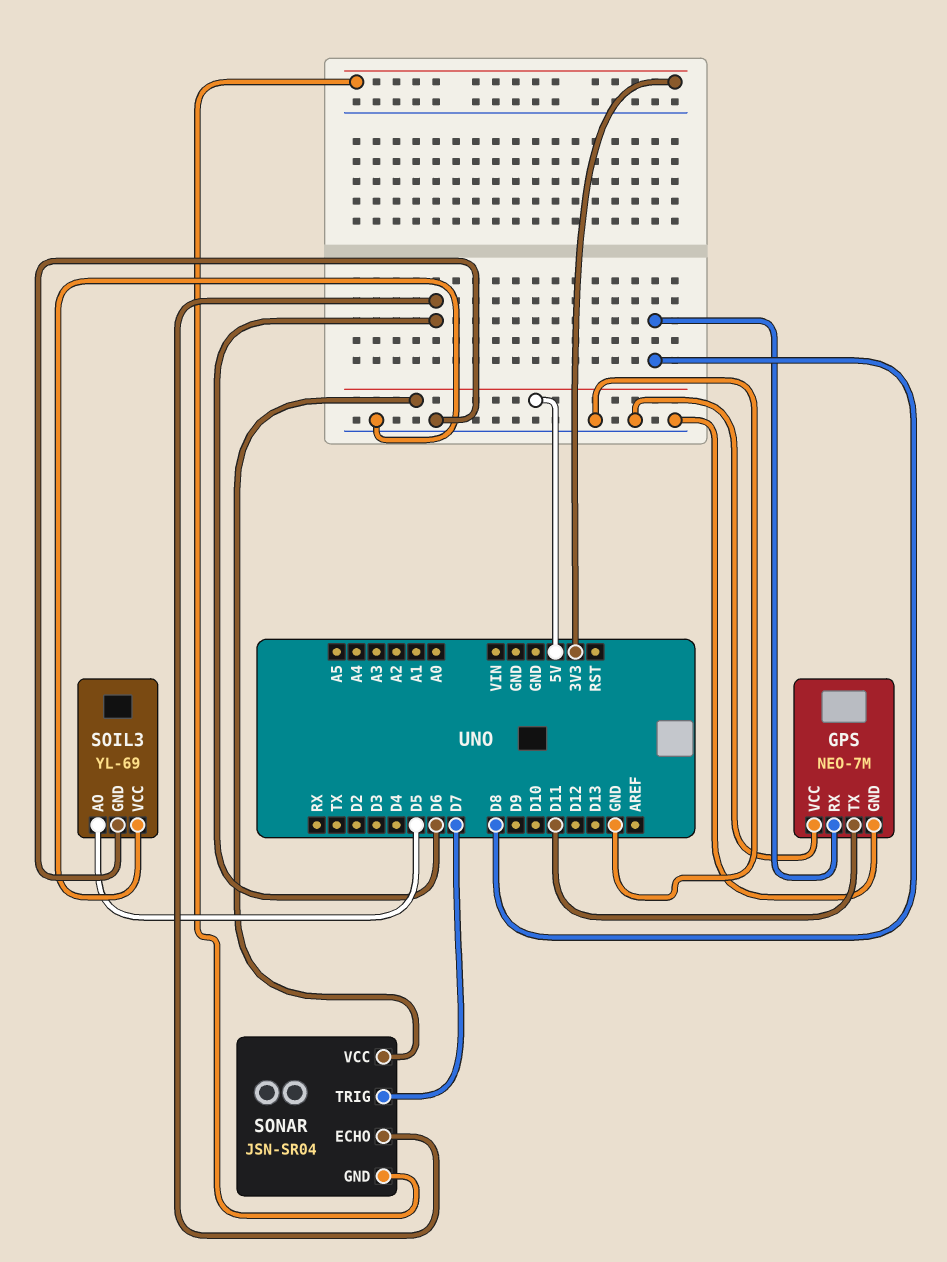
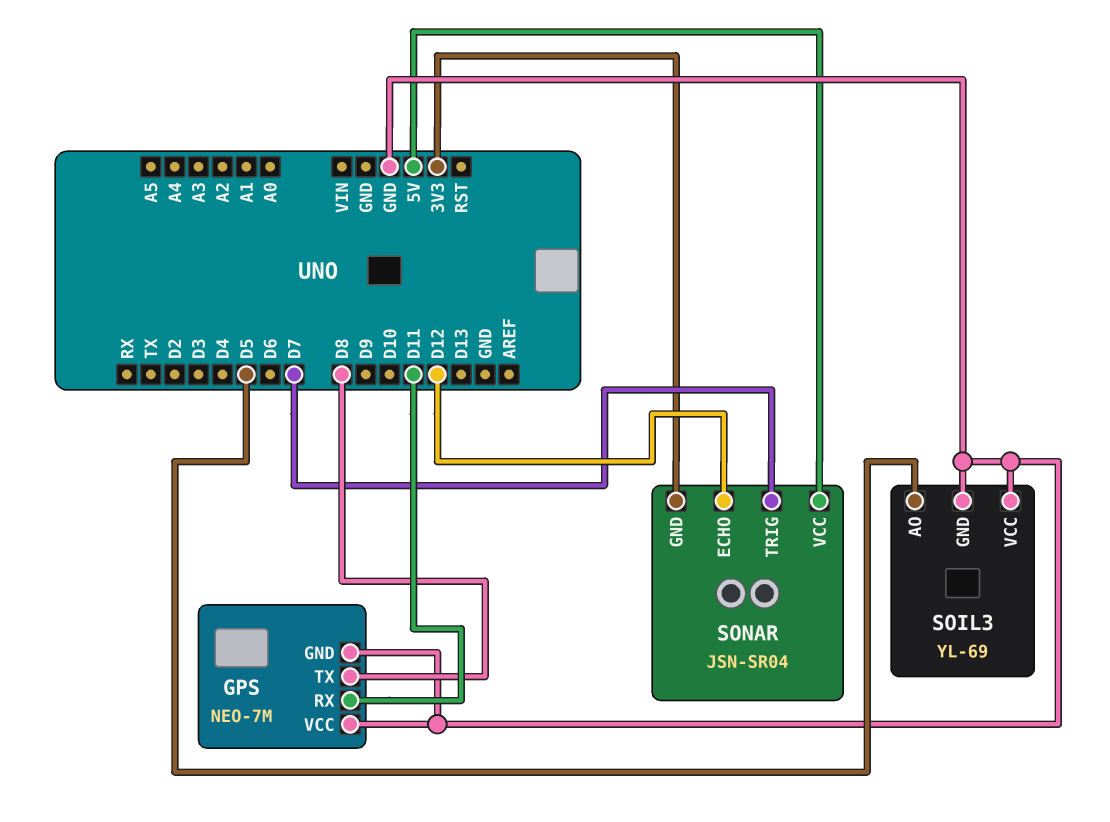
GPS pin RX: D8 -> D11
GPS pin TX: D11 -> D8
SONAR pin ECHO: D6 -> D12

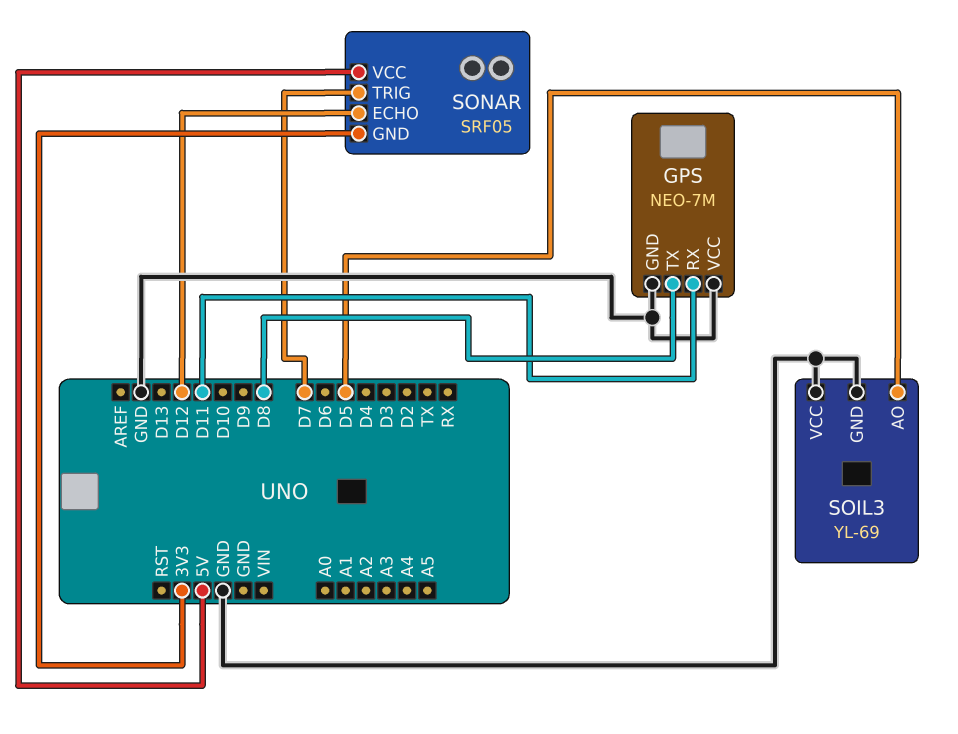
SONAR: JSN-SR04 -> SRF05

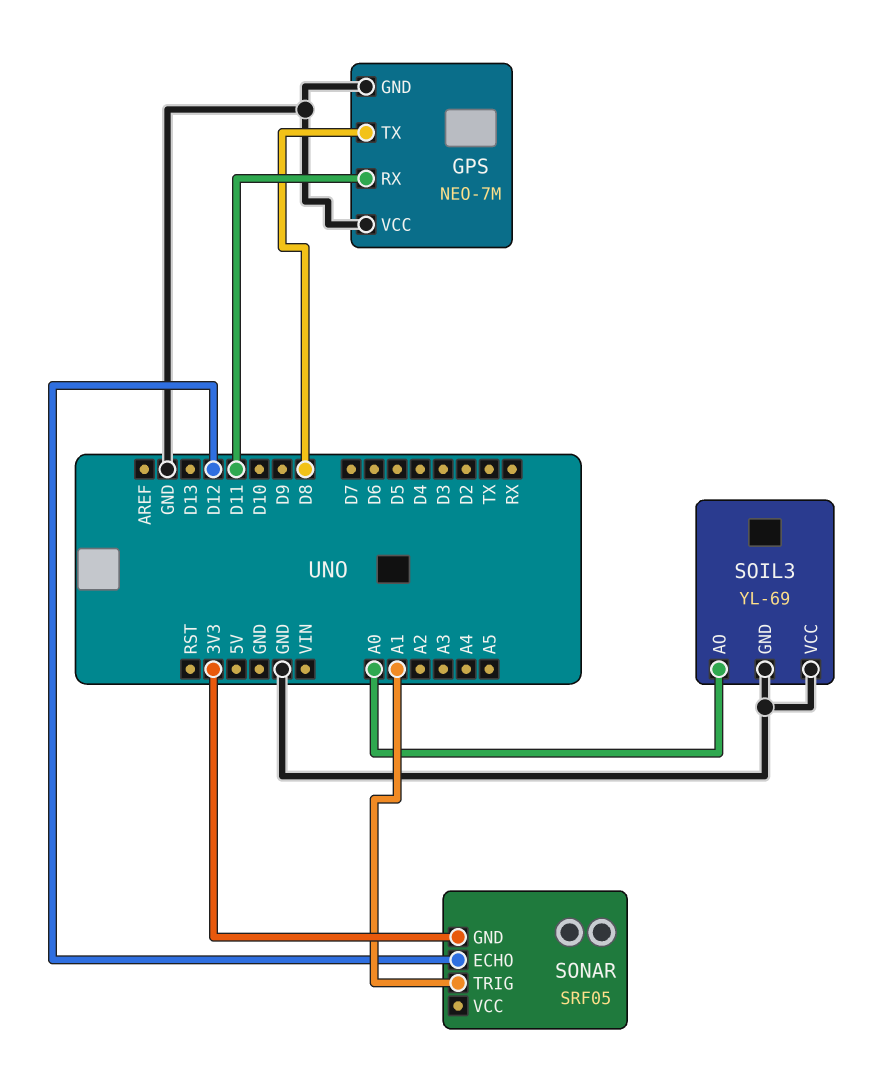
SOIL3 pin AO: D5 -> A0
SONAR pin TRIG: D7 -> A1
SONAR pin VCC: 5V -> none

